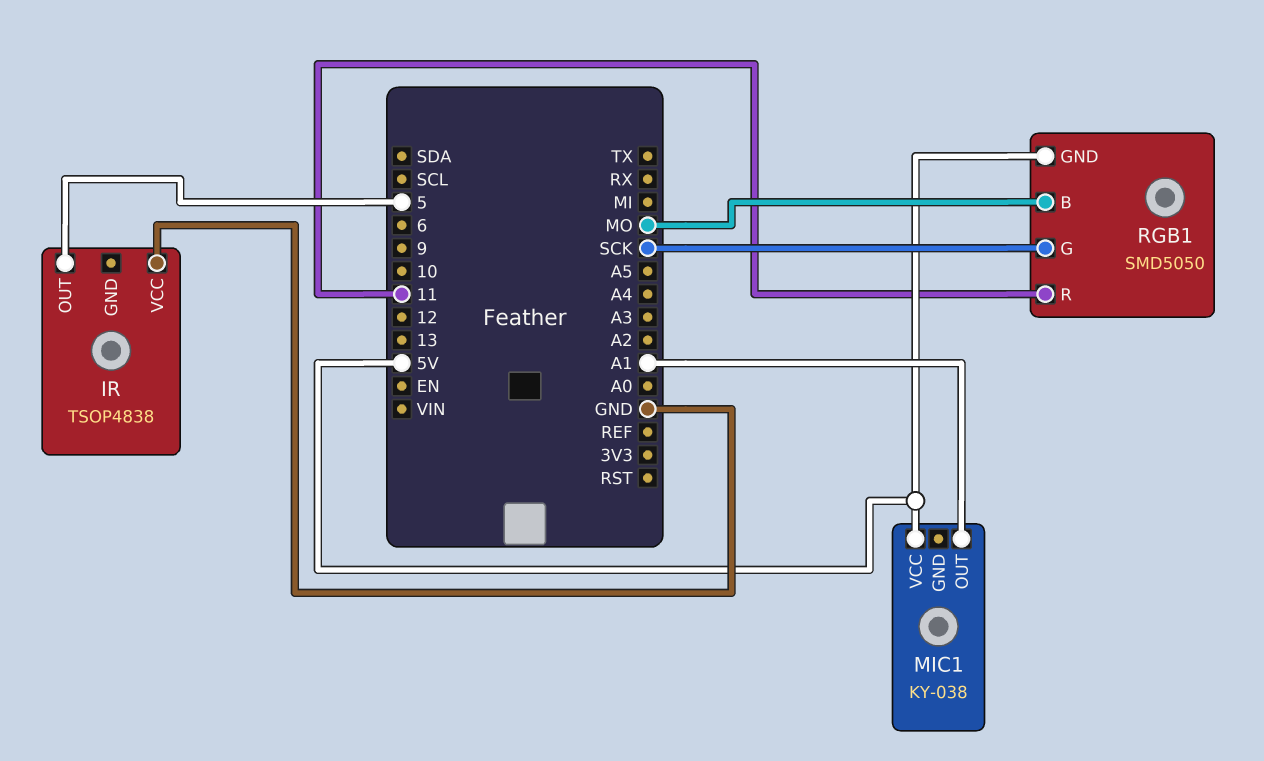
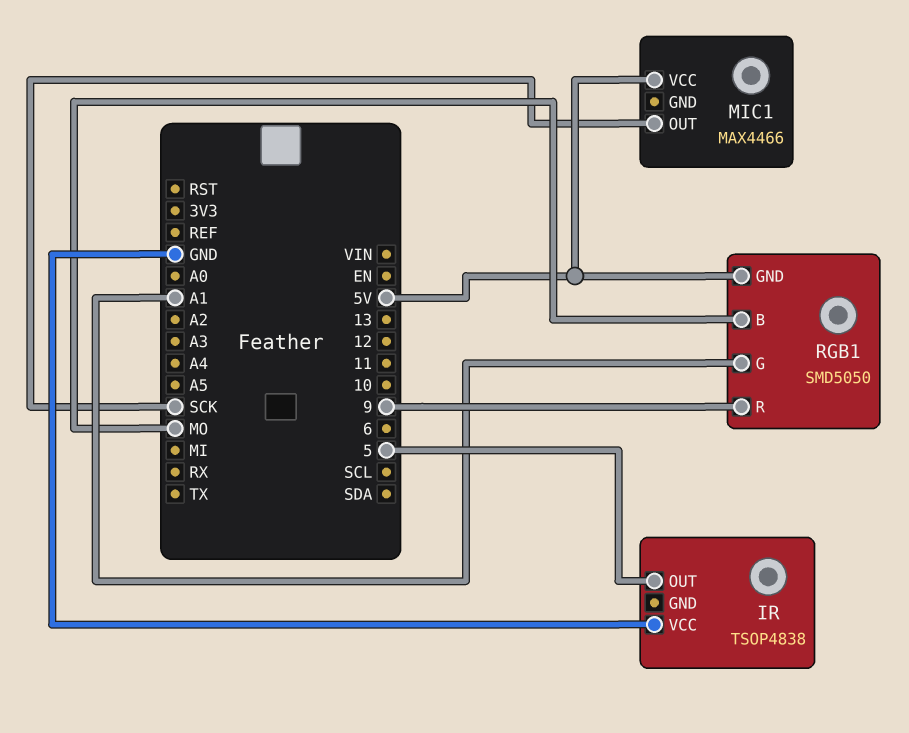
MIC1: KY-038 -> MAX4466
MIC1 pin OUT: A1 -> SCK
RGB1 pin G: SCK -> A1
RGB1 pin R: 11 -> 9

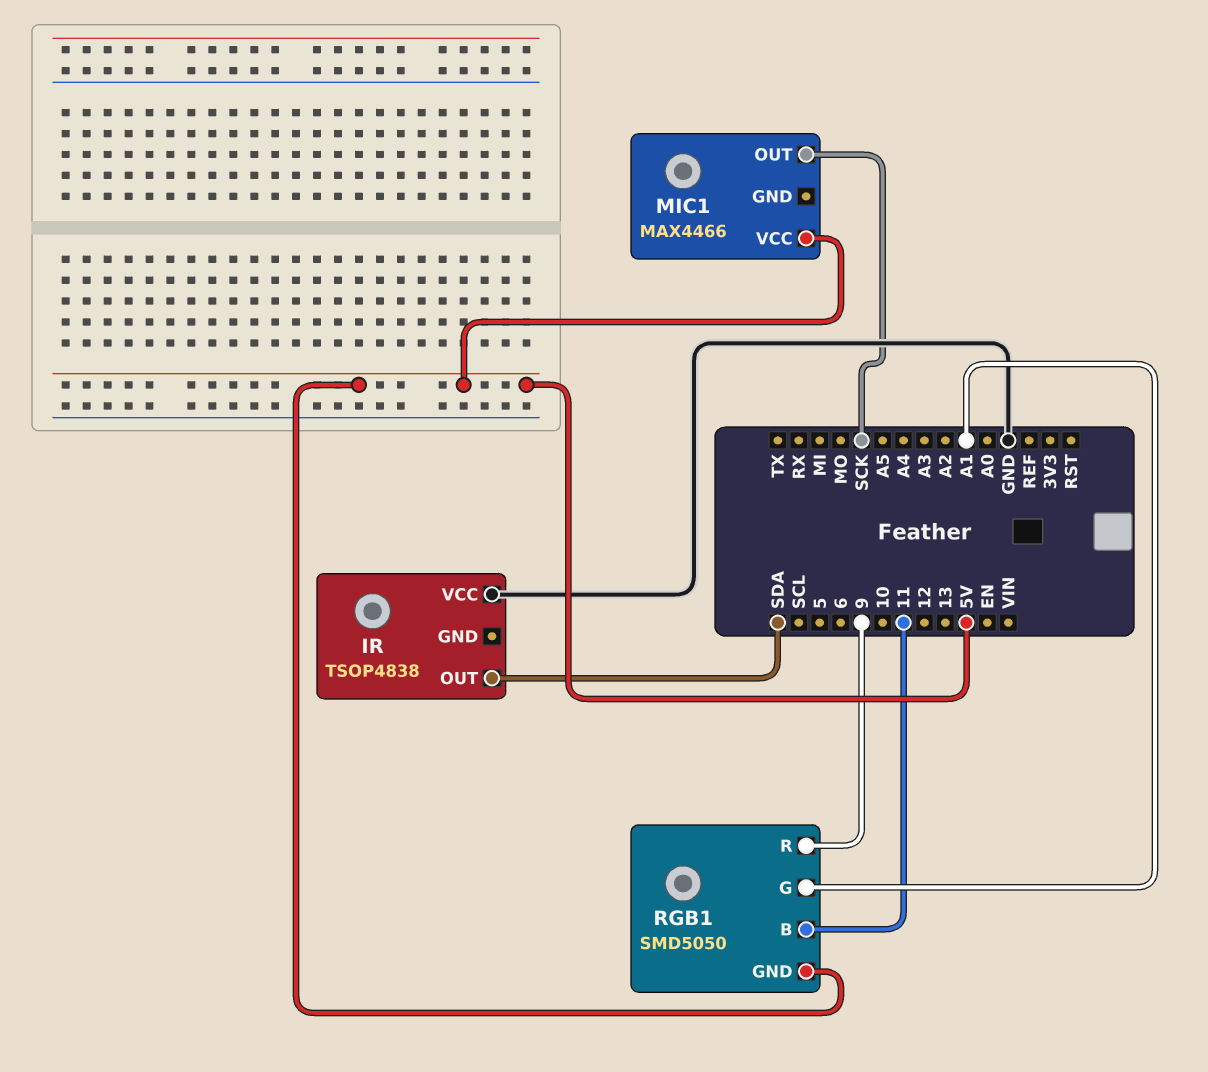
IR pin OUT: 5 -> SDA
RGB1 pin B: MO -> 11

